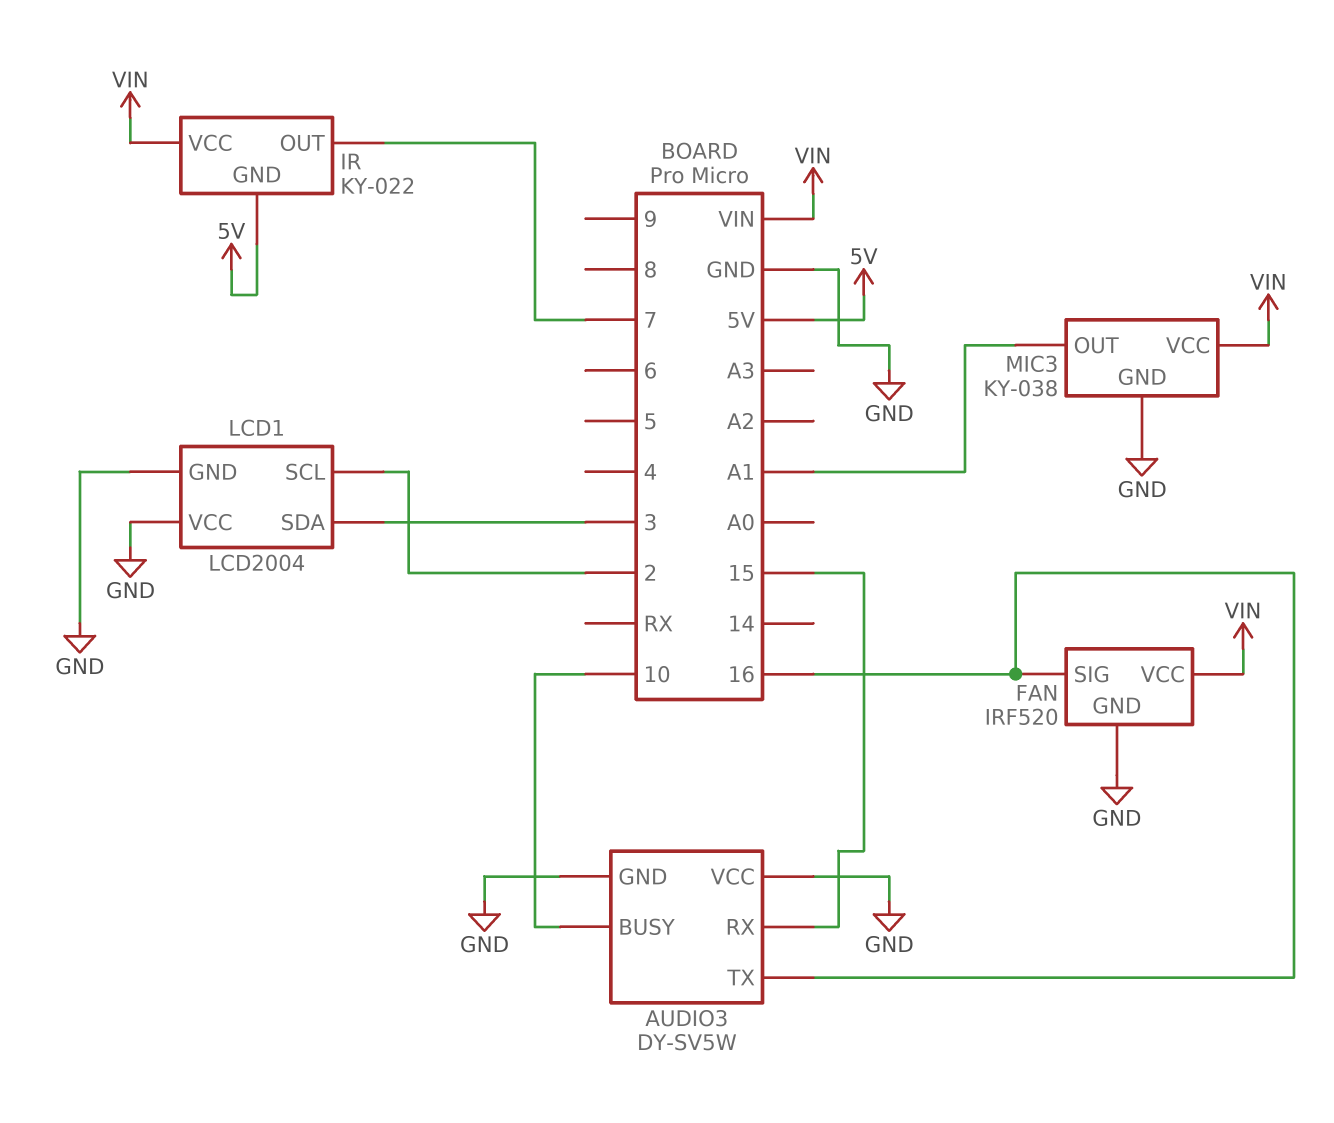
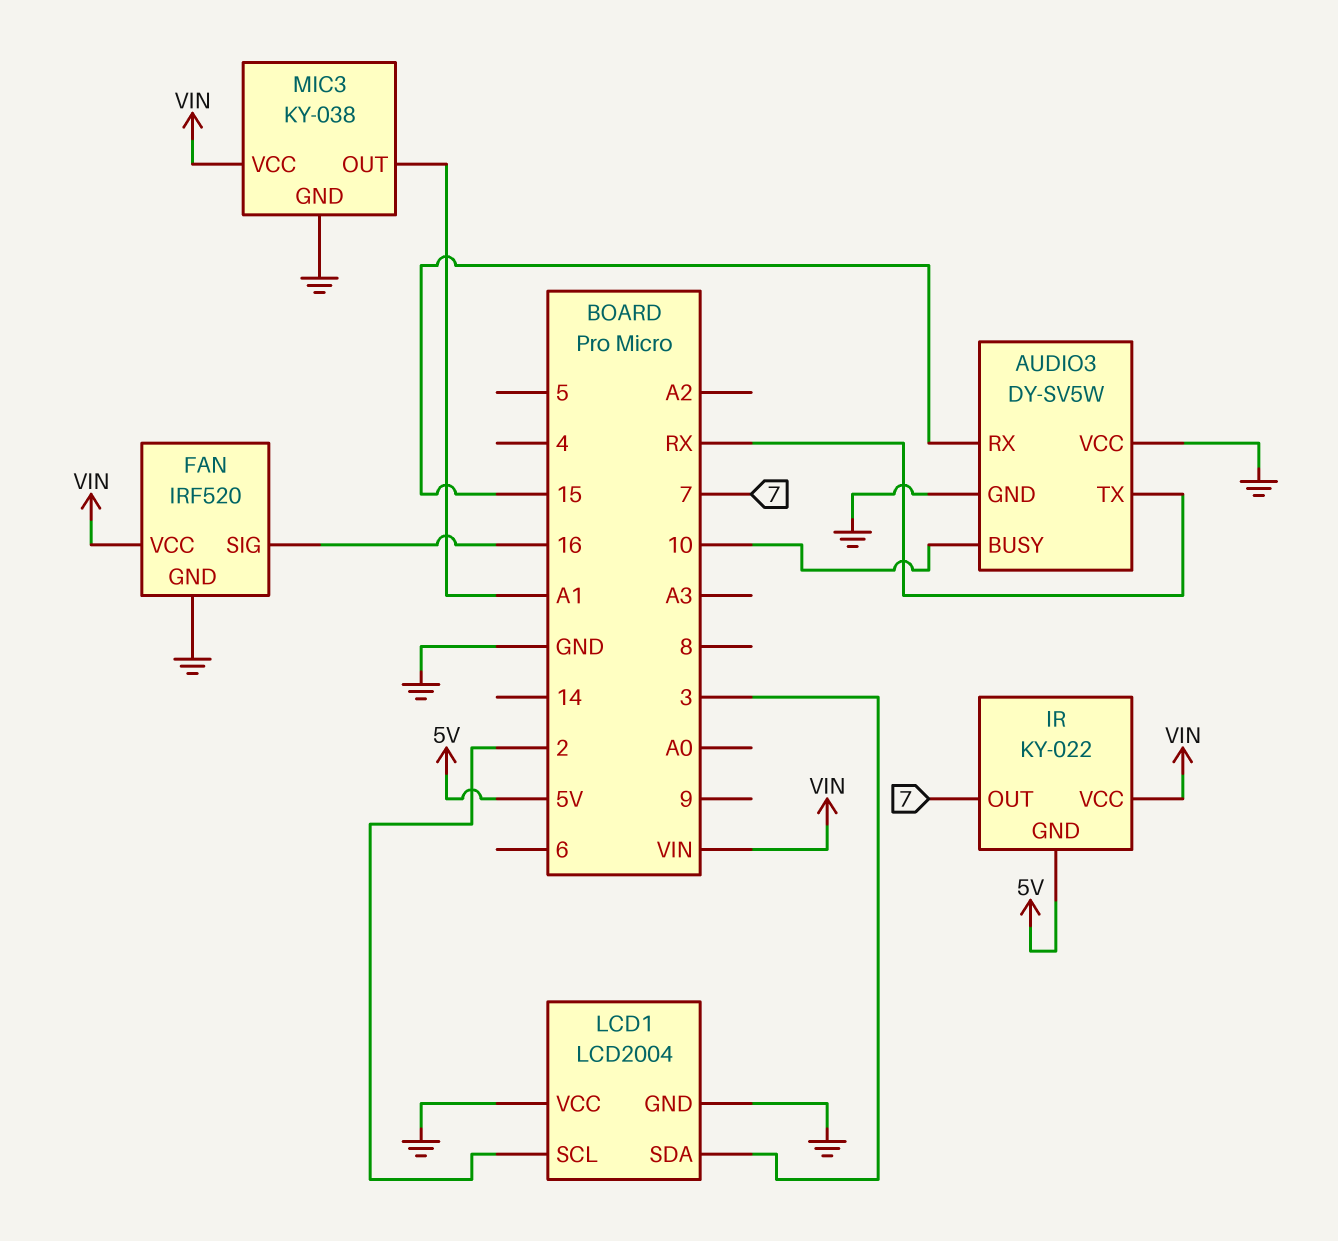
AUDIO3 pin TX: 16 -> RX

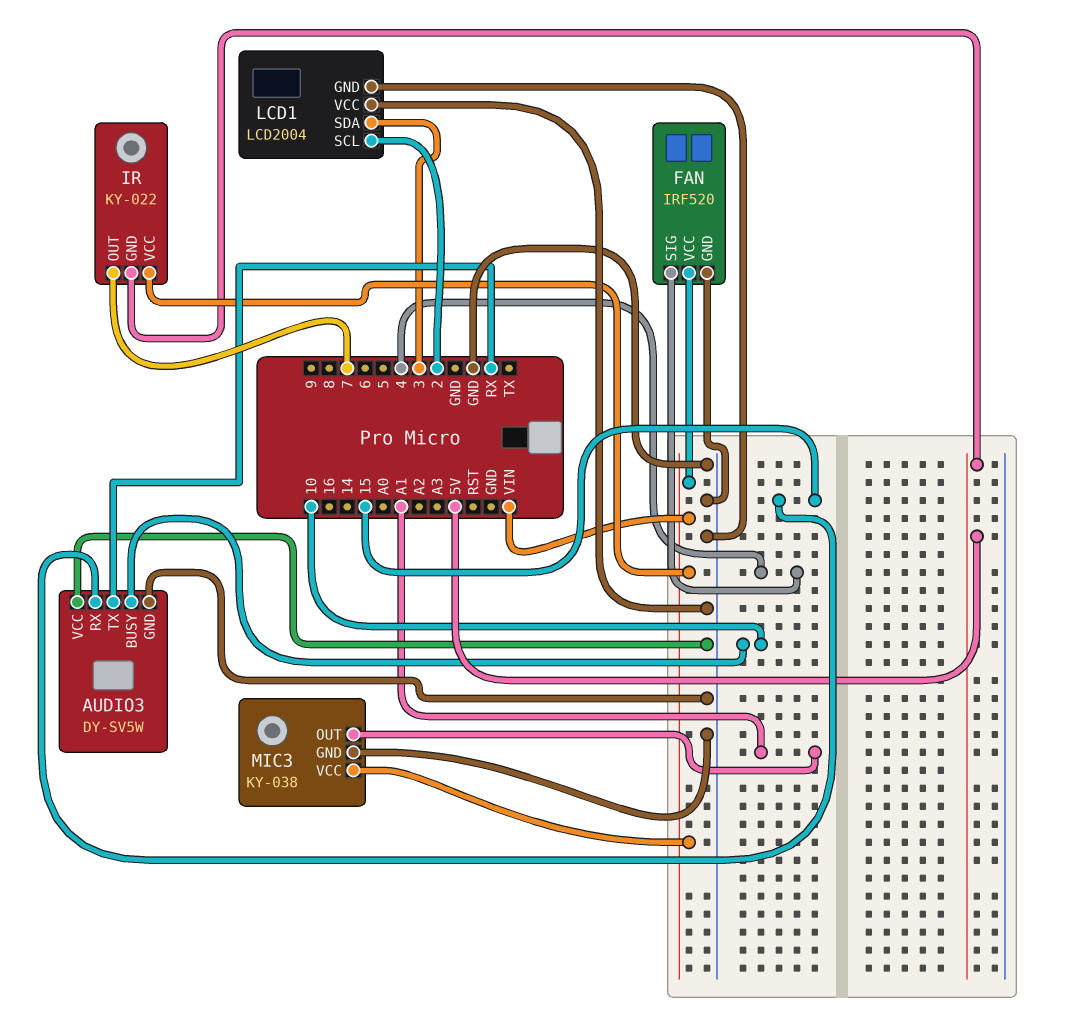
FAN pin SIG: 16 -> 4

